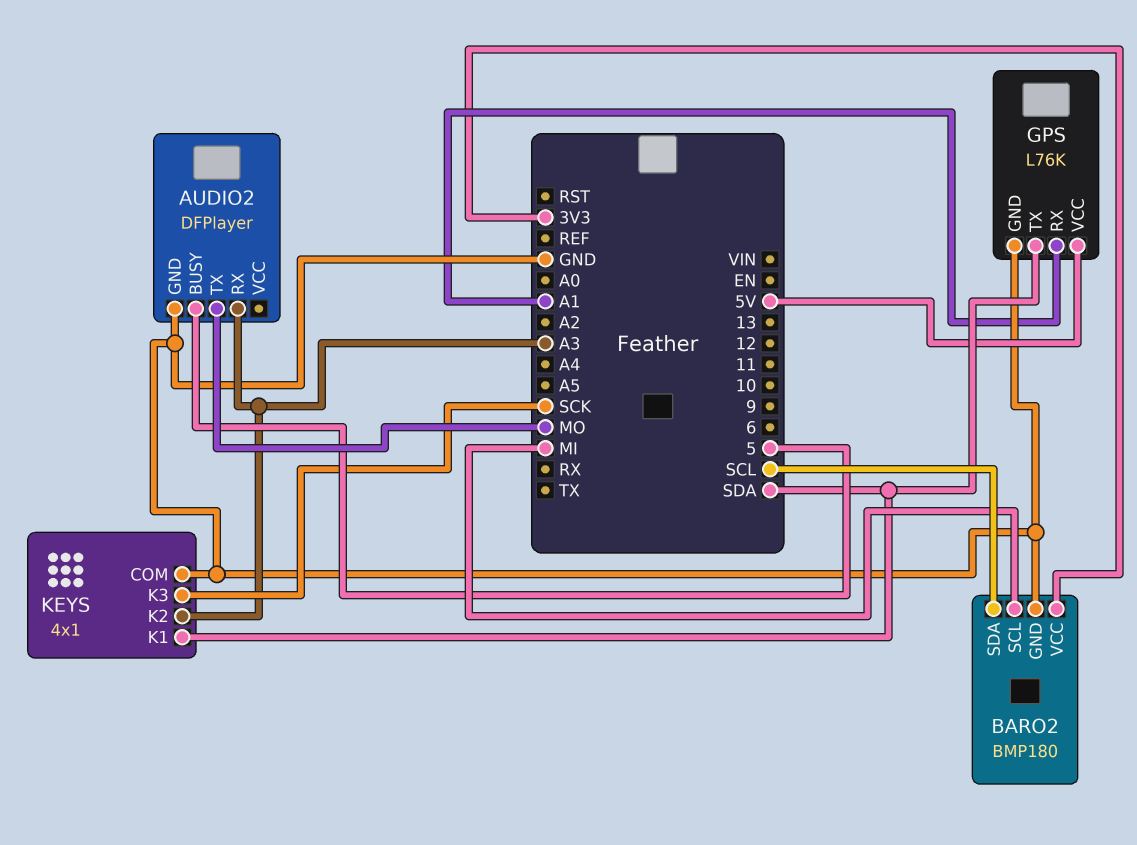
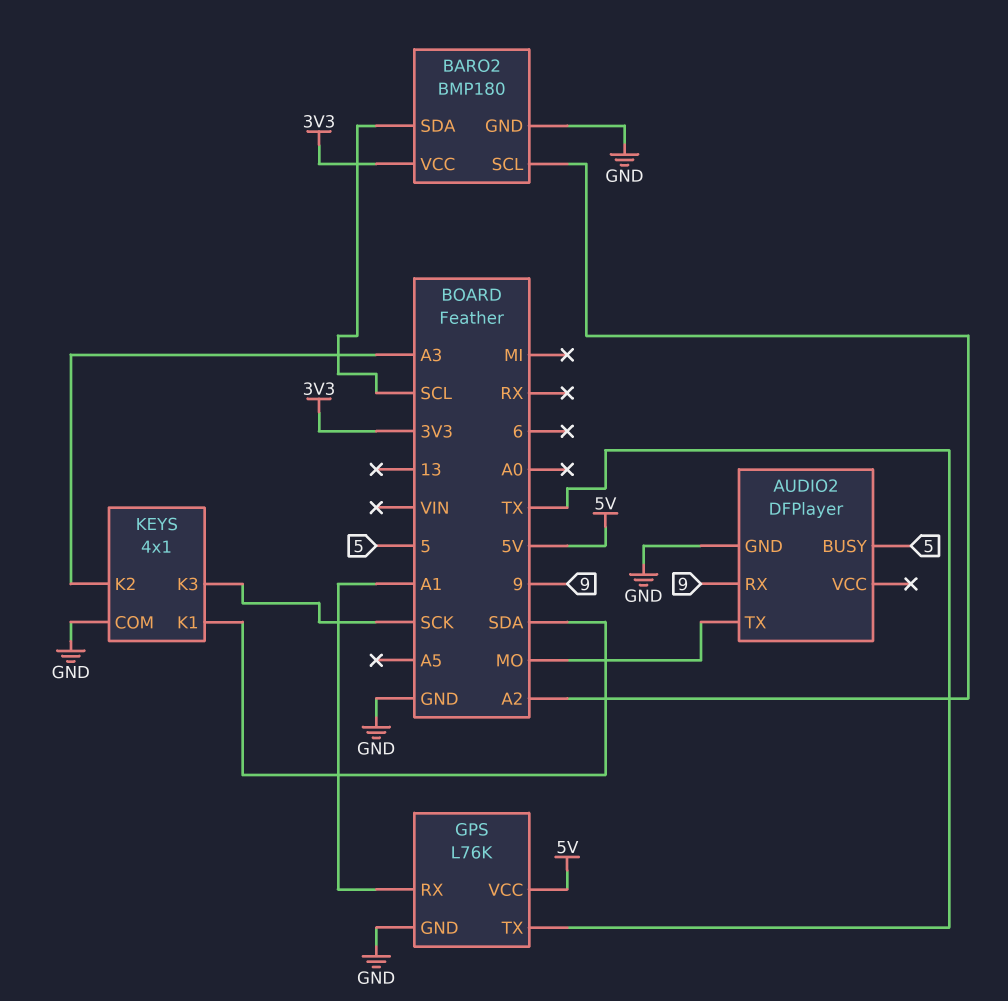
AUDIO2 pin RX: A3 -> 9
BARO2 pin SCL: MI -> A2
GPS pin TX: SDA -> TX

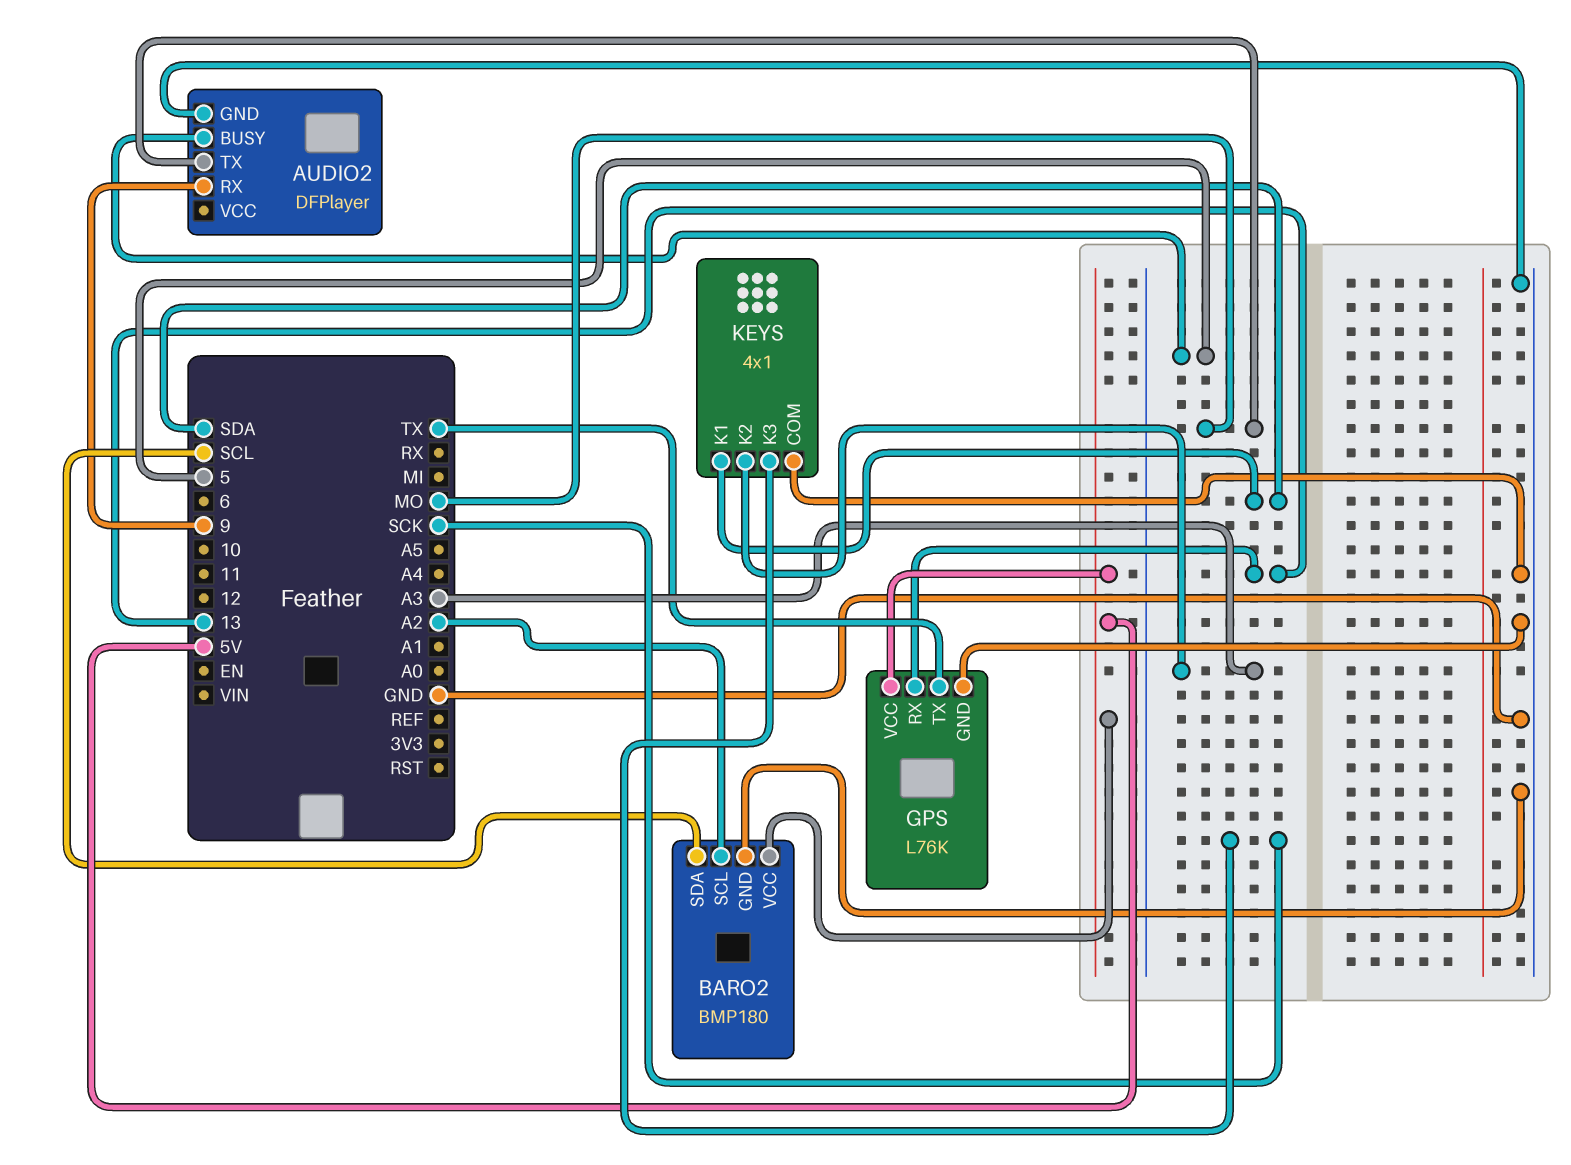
BARO2 pin VCC: 3V3 -> 5V
GPS pin RX: A1 -> 13

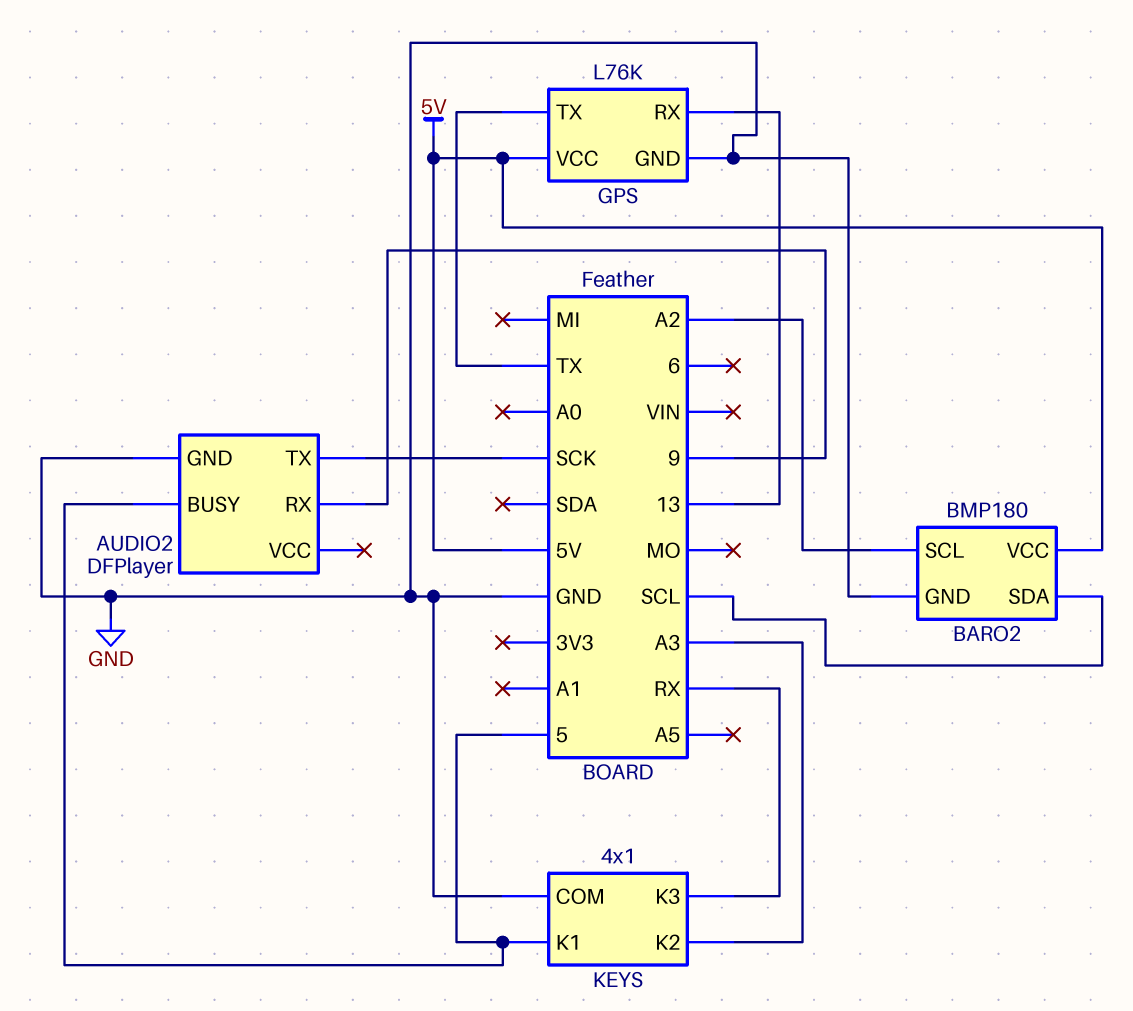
AUDIO2 pin TX: MO -> SCK
KEYS pin K1: SDA -> 5
KEYS pin K3: SCK -> RX

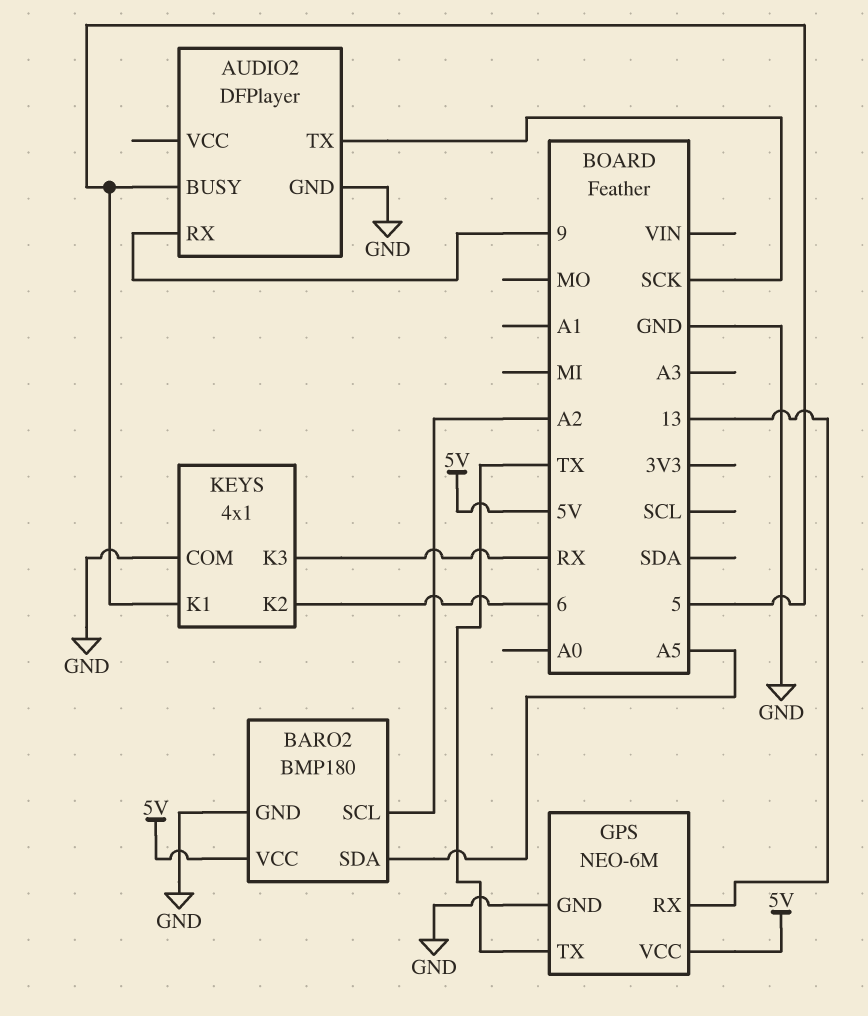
BARO2 pin SDA: SCL -> A5
GPS: L76K -> NEO-6M
KEYS pin K2: A3 -> 6

